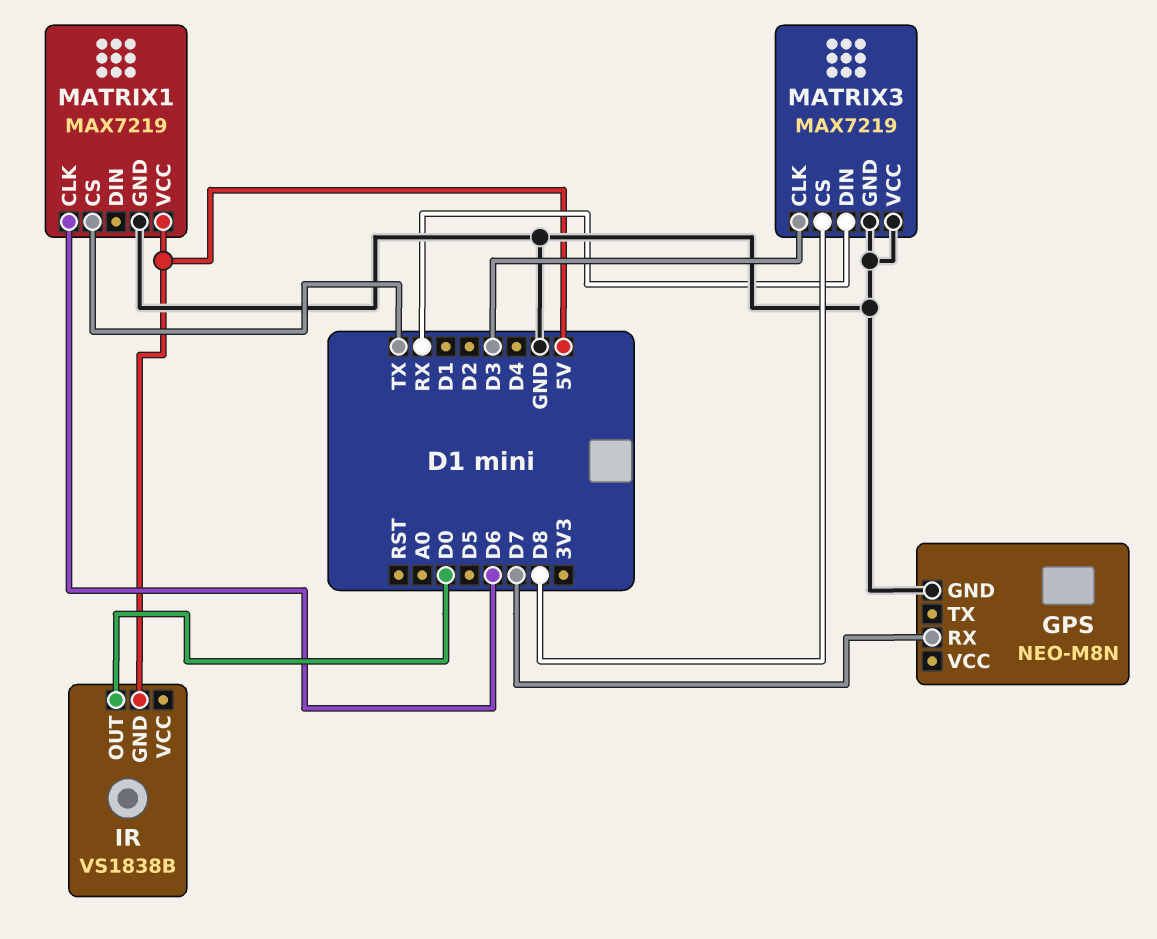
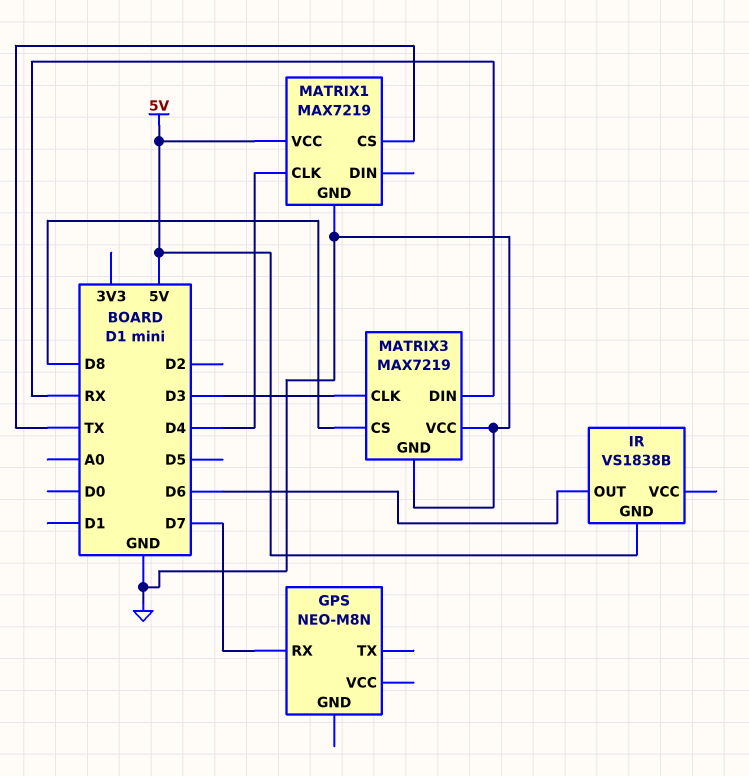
GPS pin GND: GND -> none
IR pin OUT: D0 -> D6
MATRIX1 pin CLK: D6 -> D4

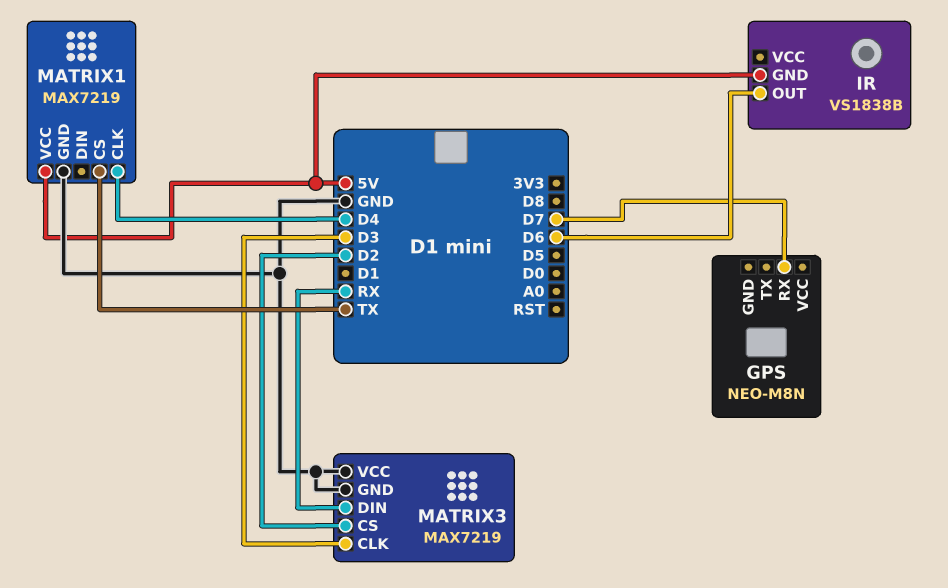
MATRIX3 pin CS: D8 -> D2

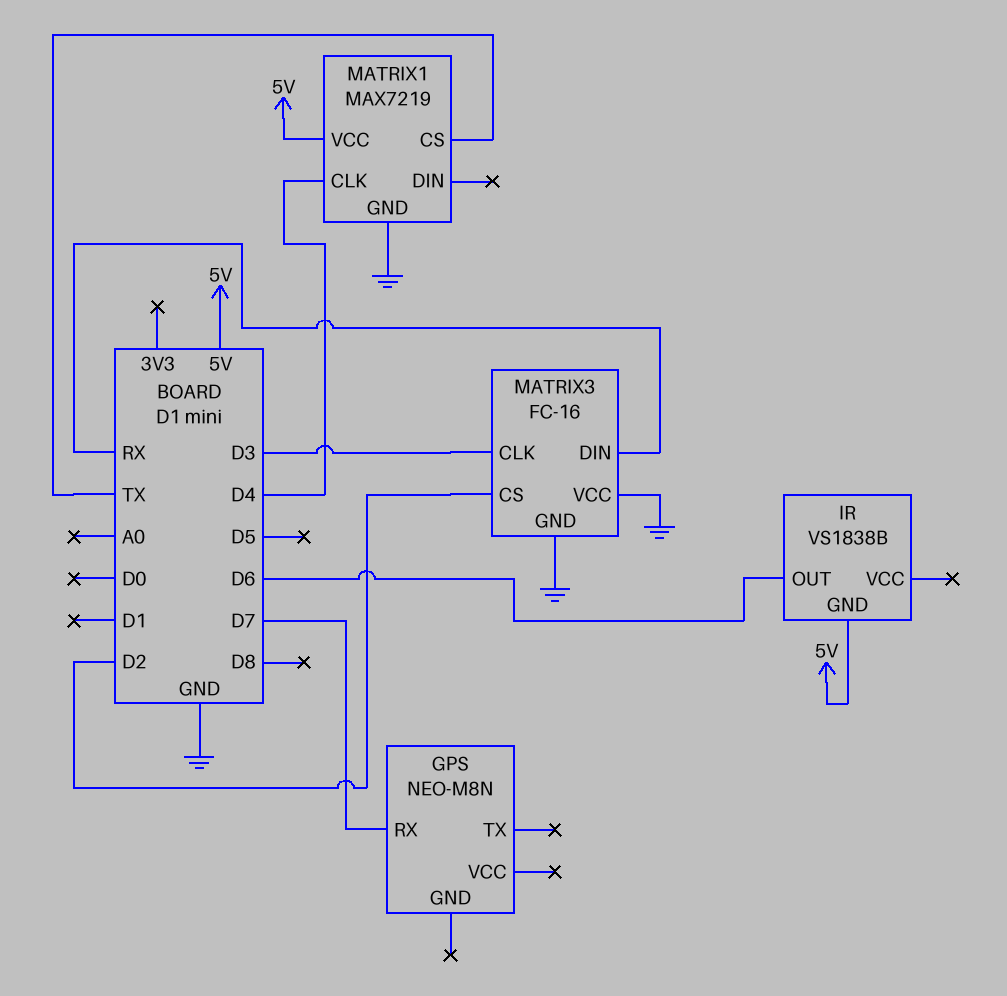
MATRIX3: MAX7219 -> FC-16

